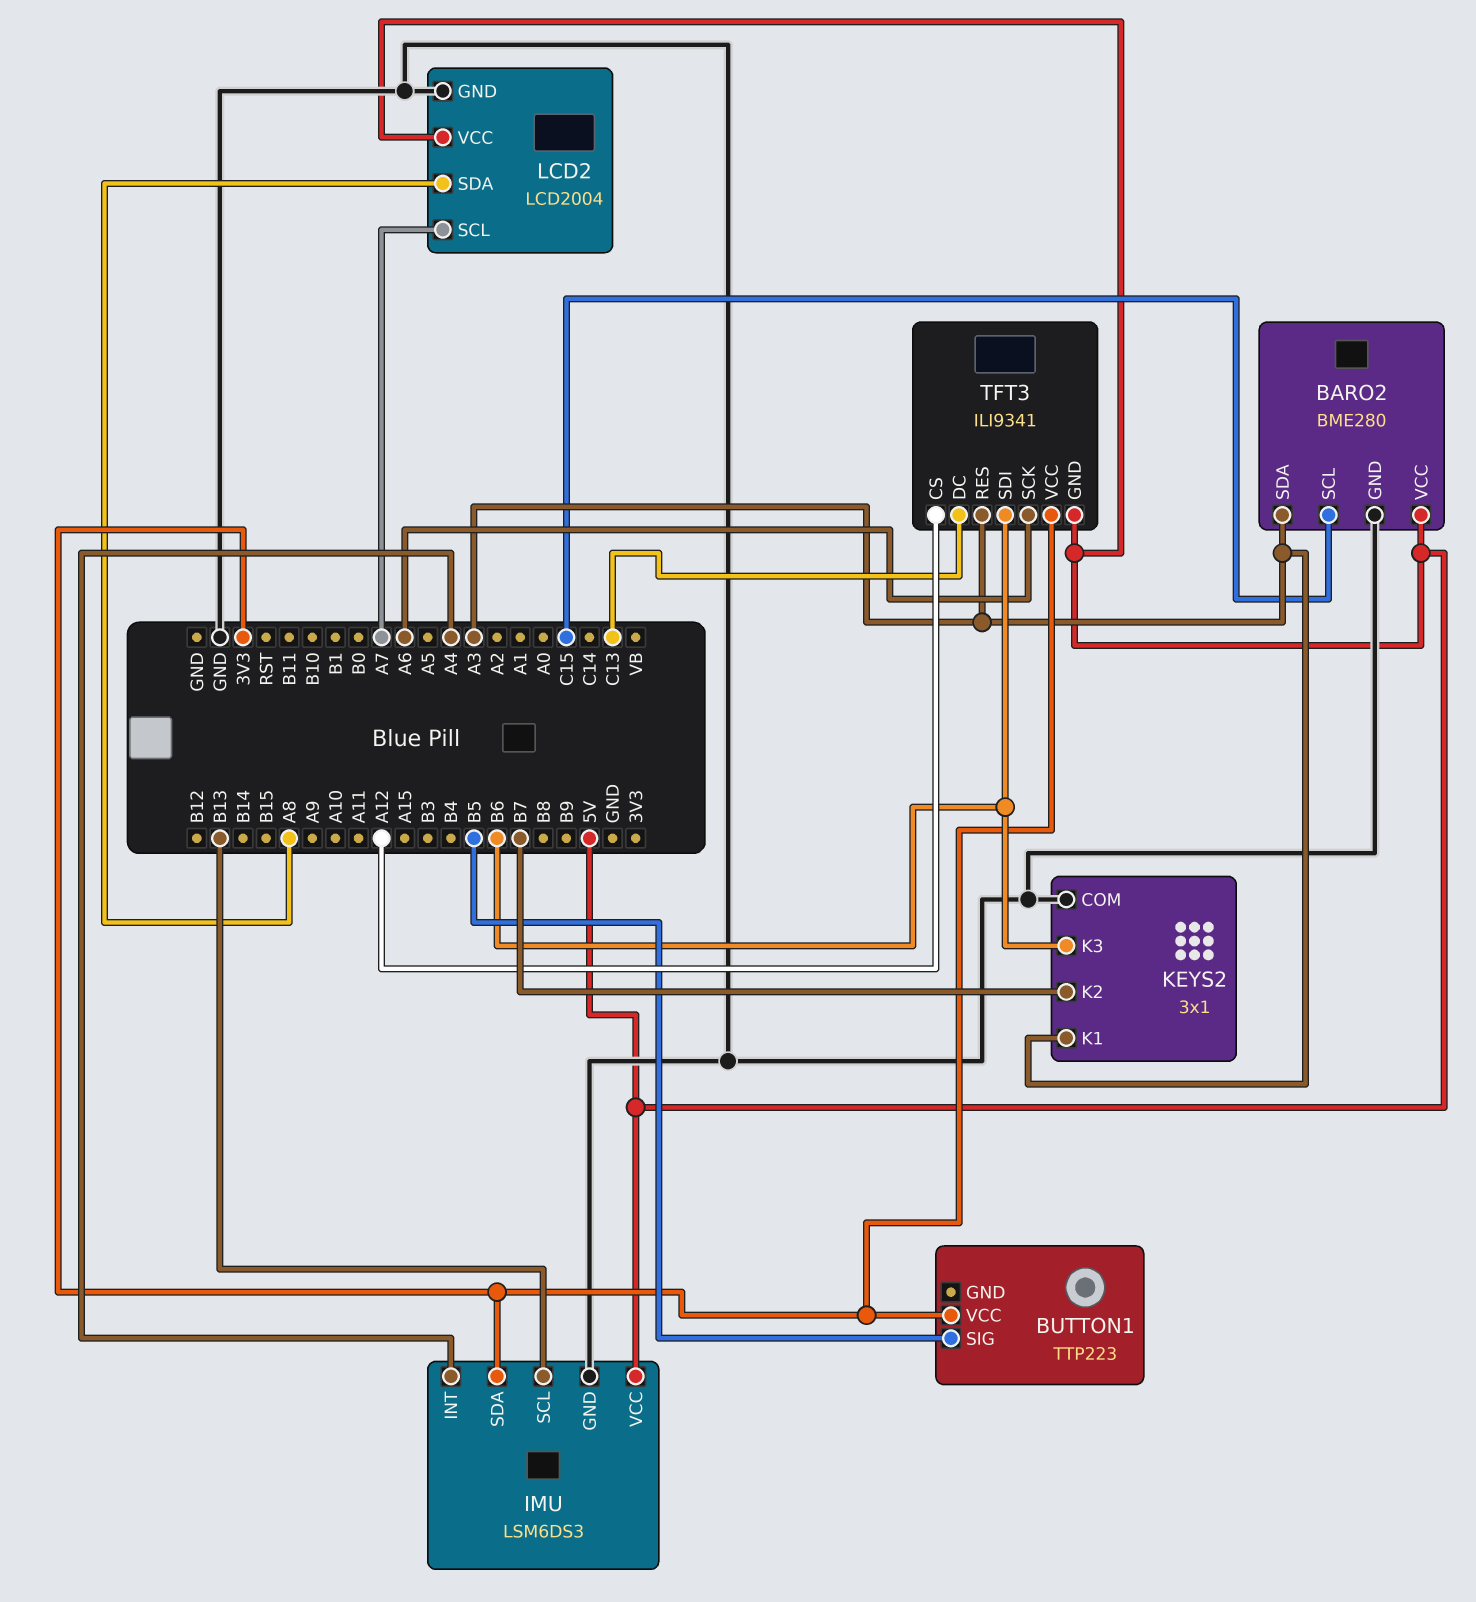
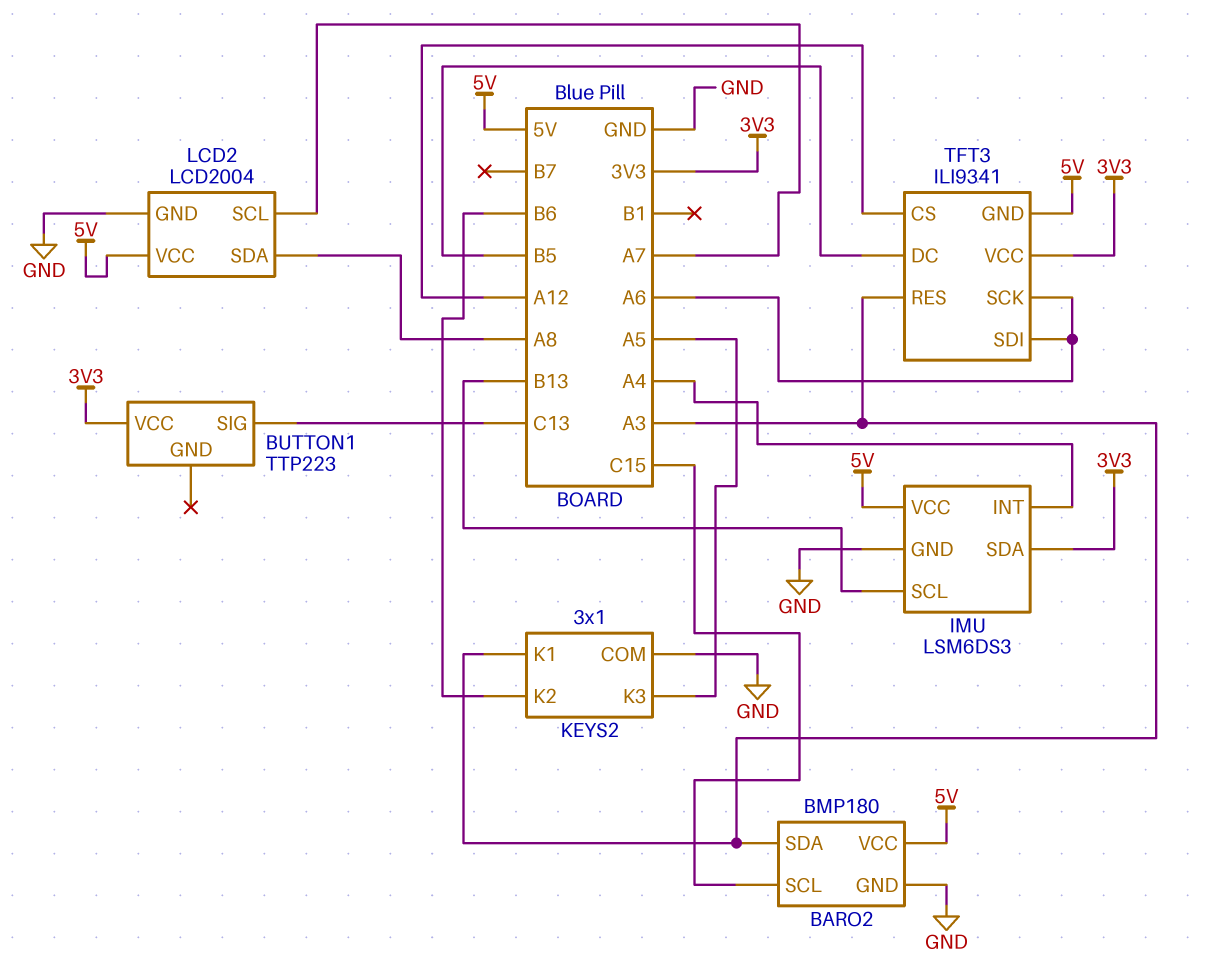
BARO2: BME280 -> BMP180
BUTTON1 pin SIG: B5 -> C13
KEYS2 pin K2: B7 -> B6
KEYS2 pin K3: B6 -> A5
TFT3 pin DC: C13 -> B5
TFT3 pin SDI: B6 -> A6

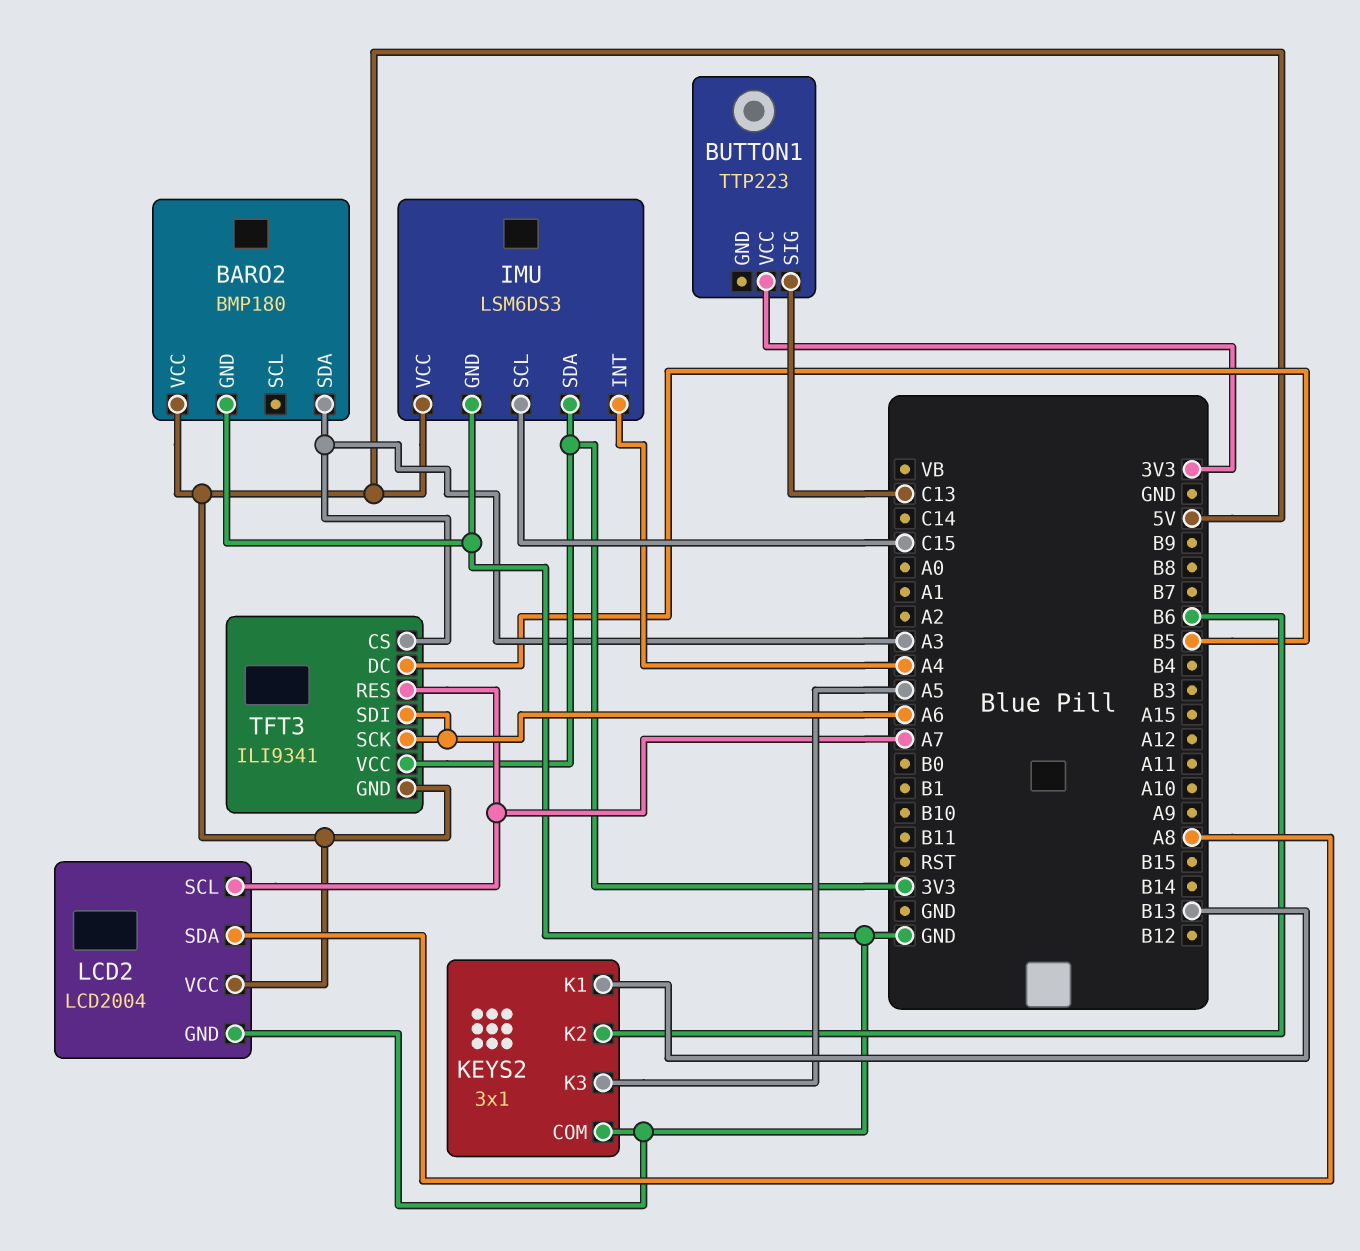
BARO2 pin SCL: C15 -> none
IMU pin SCL: B13 -> C15
KEYS2 pin K1: A3 -> B13
TFT3 pin CS: A12 -> A3
TFT3 pin RES: A3 -> A7

